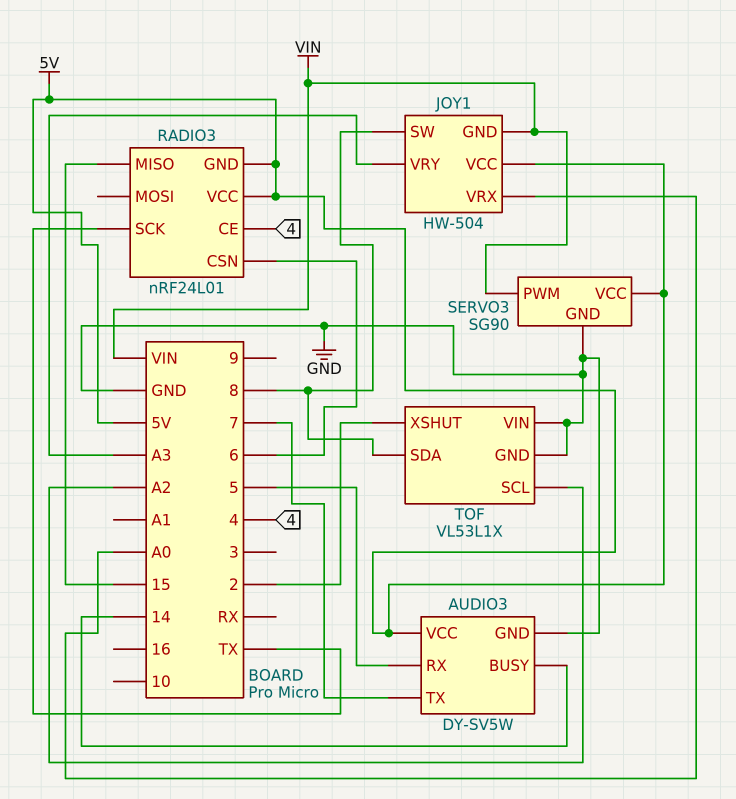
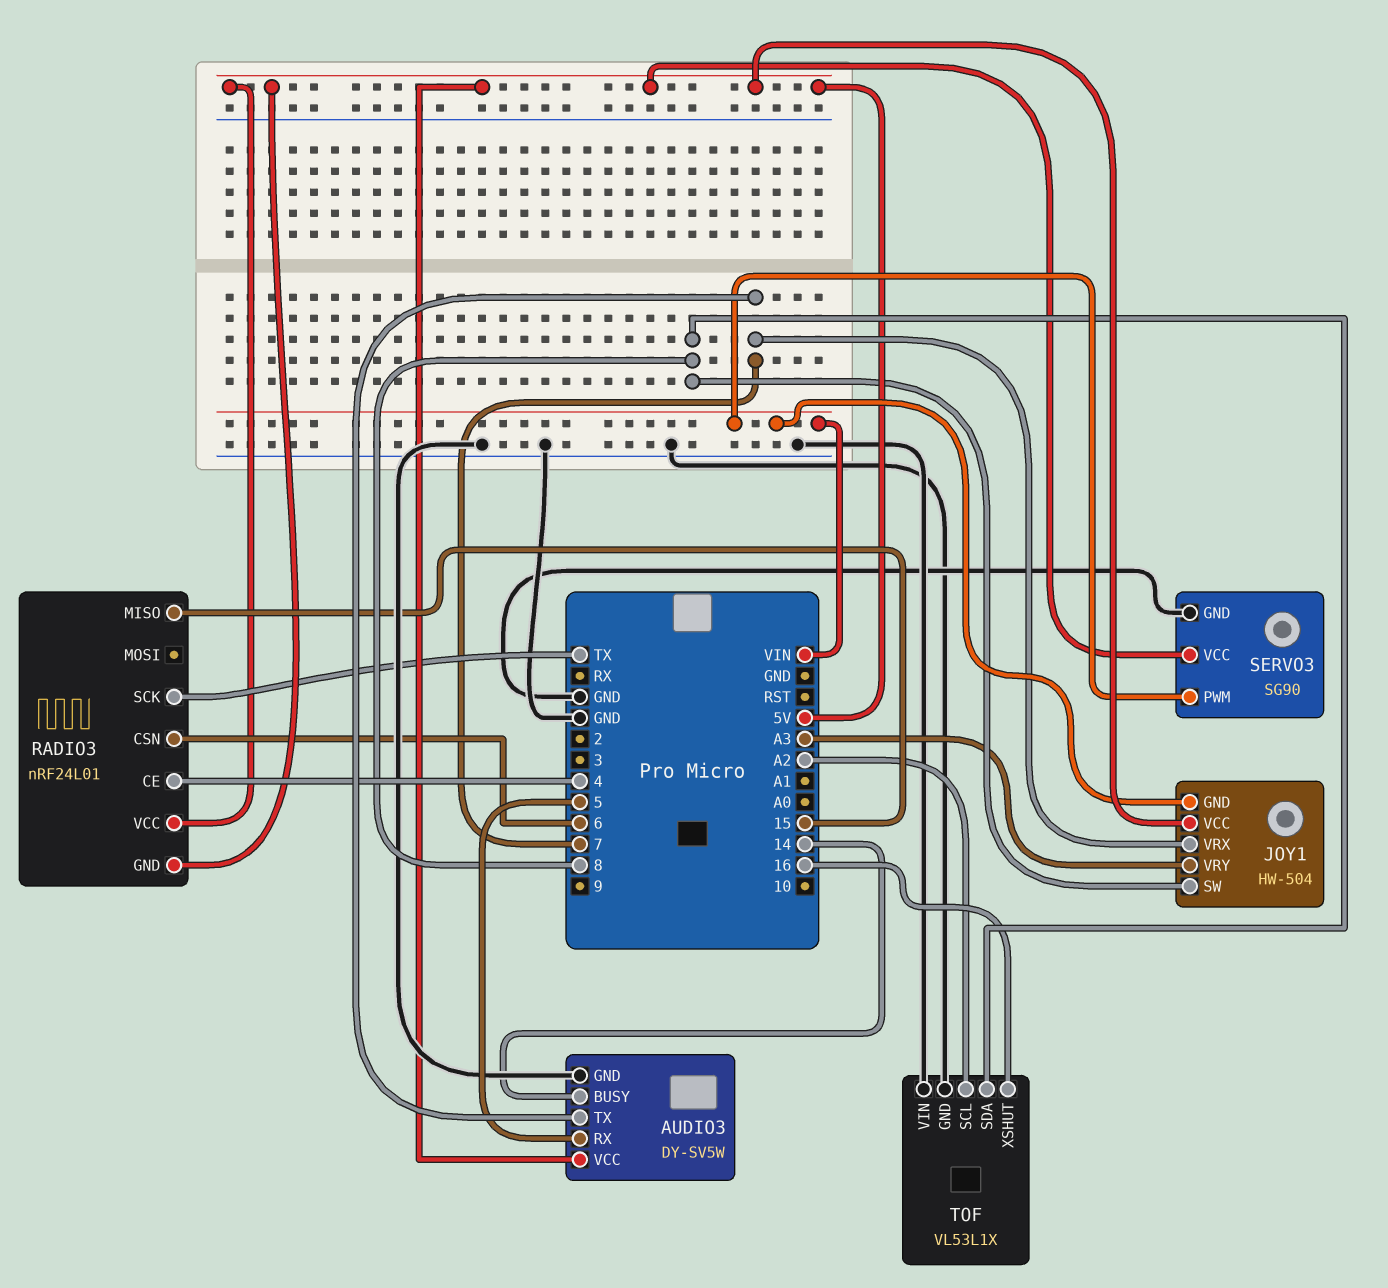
JOY1 pin VRX: A0 -> 7
TOF pin XSHUT: 2 -> 16

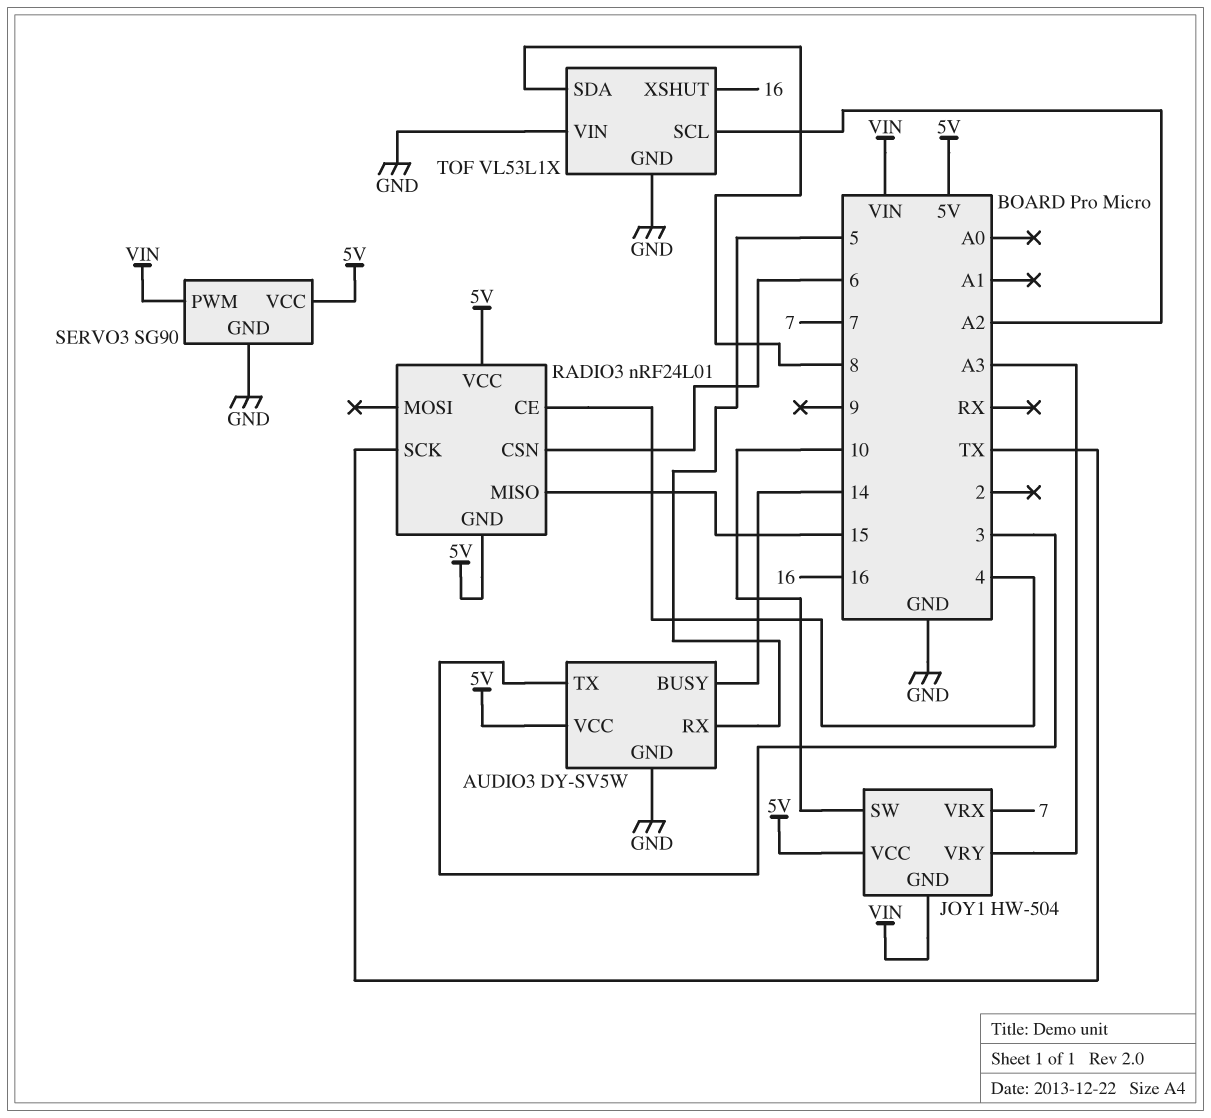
AUDIO3 pin TX: 7 -> 3
JOY1 pin SW: 8 -> 10

